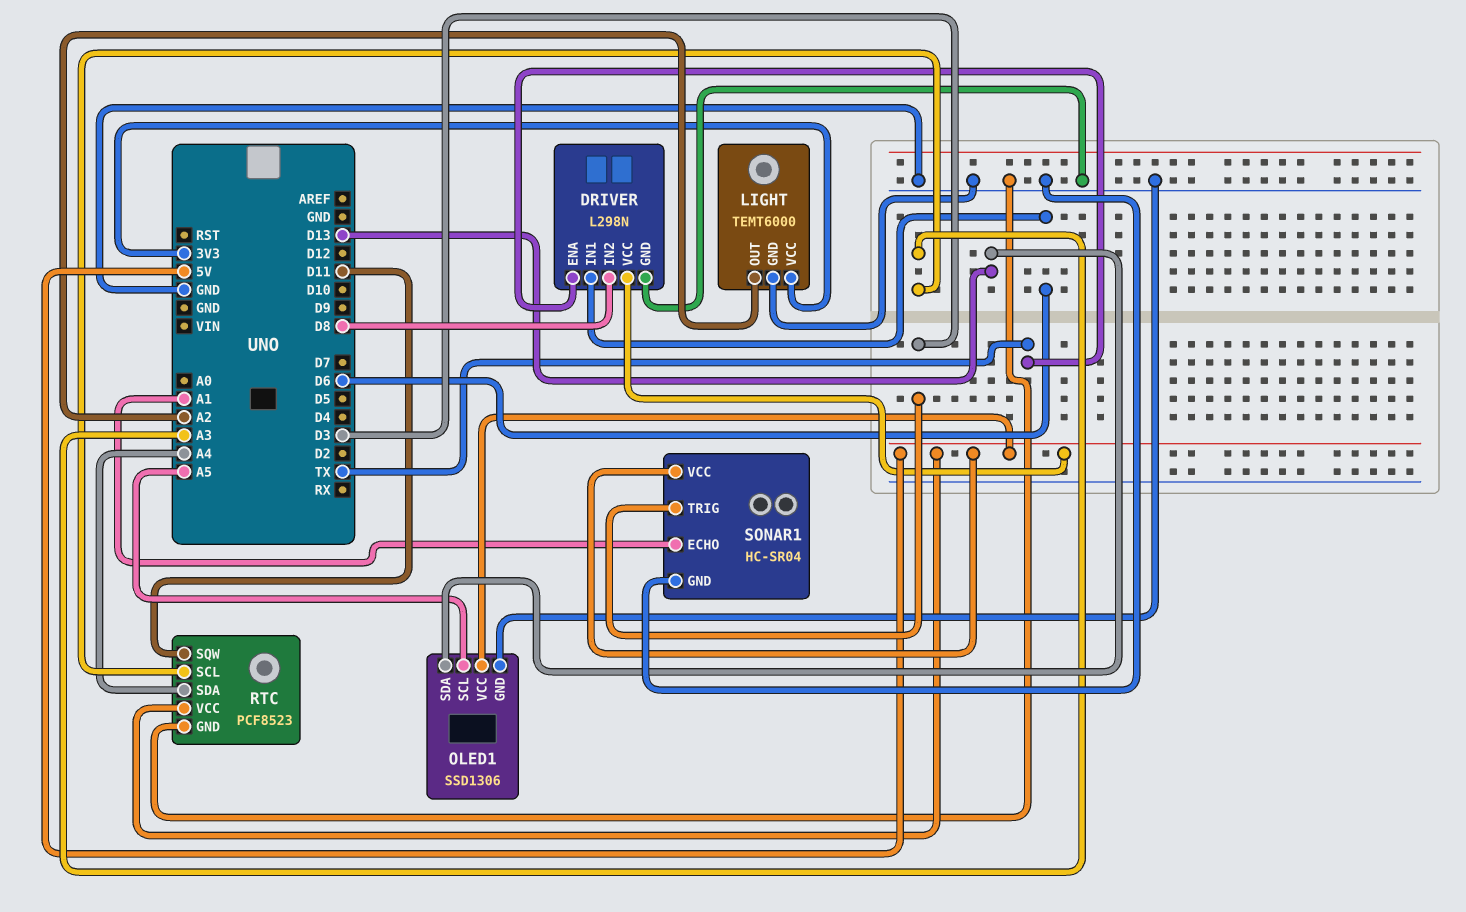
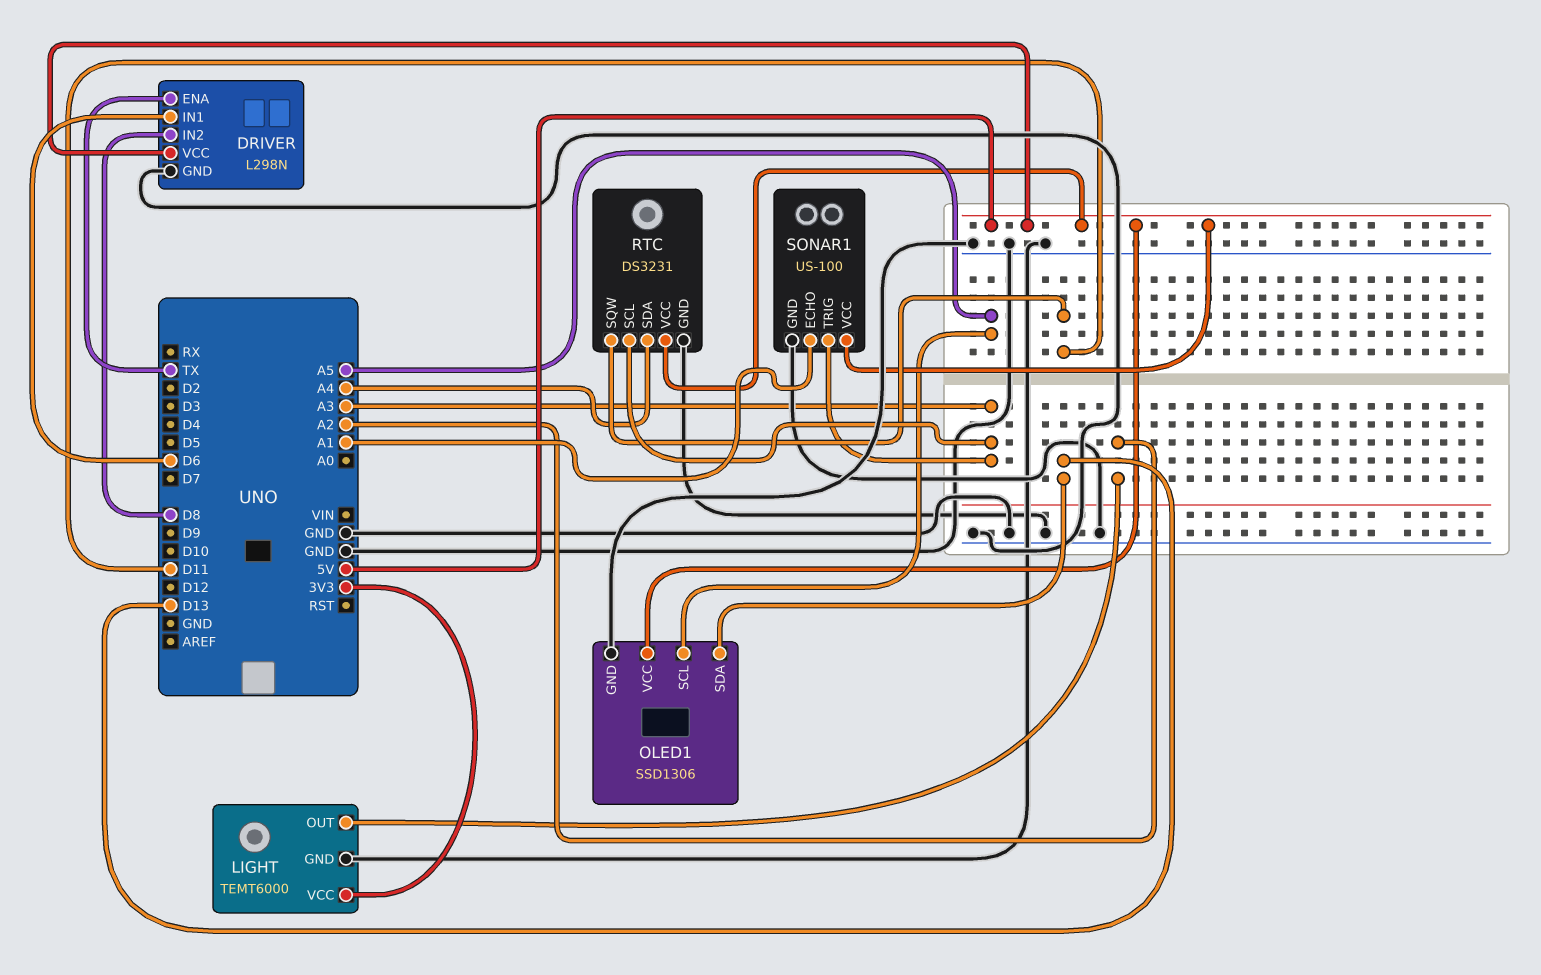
RTC: PCF8523 -> DS3231
SONAR1: HC-SR04 -> US-100
SONAR1 pin TRIG: D3 -> A3

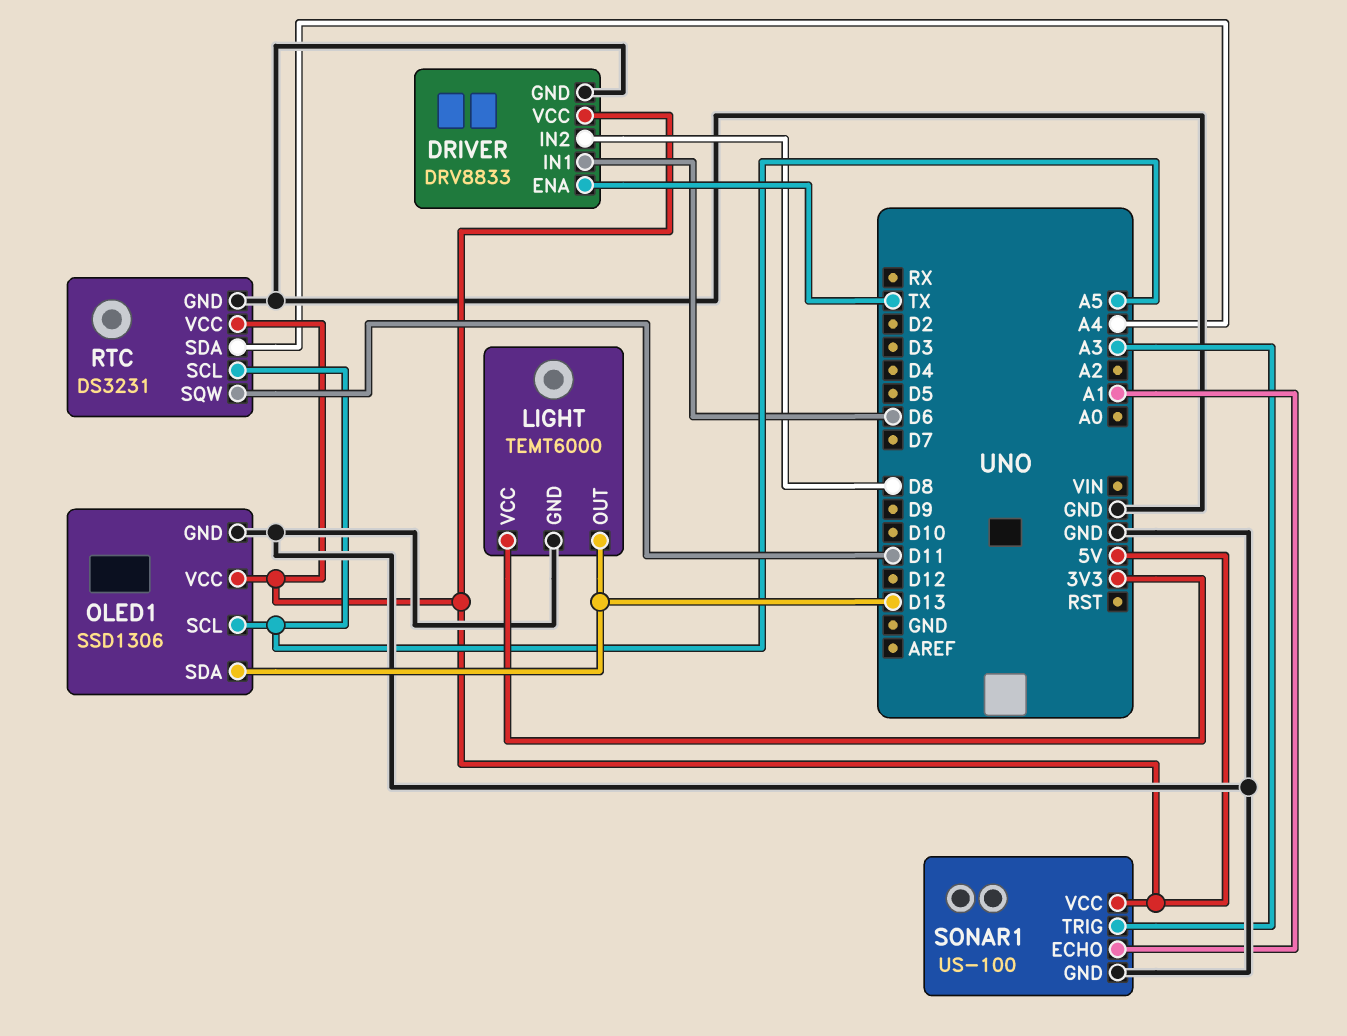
DRIVER: L298N -> DRV8833
LIGHT pin OUT: A2 -> D13
RTC pin SCL: A3 -> A5

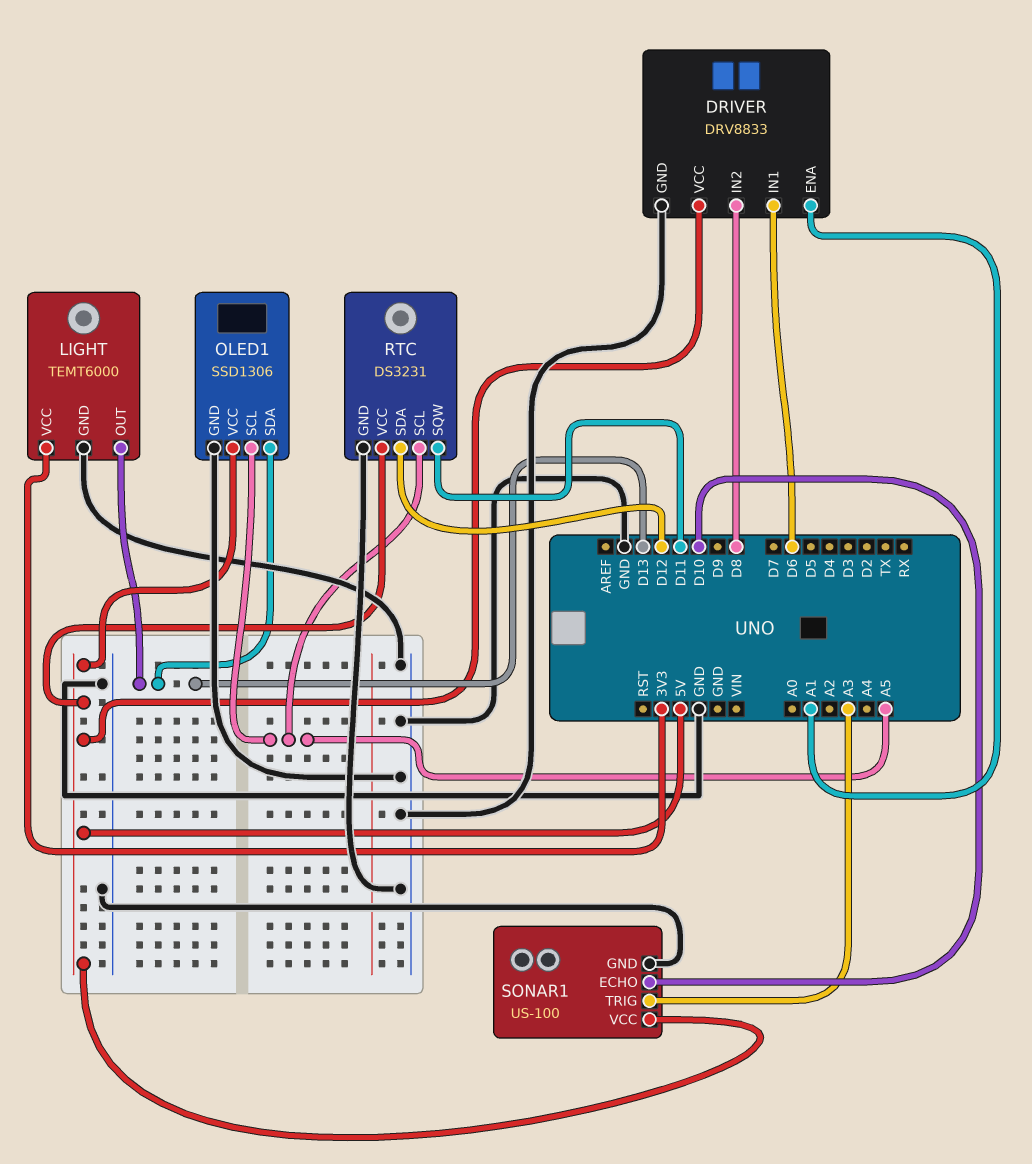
DRIVER pin ENA: TX -> A1
RTC pin SDA: A4 -> D12
SONAR1 pin ECHO: A1 -> D10

